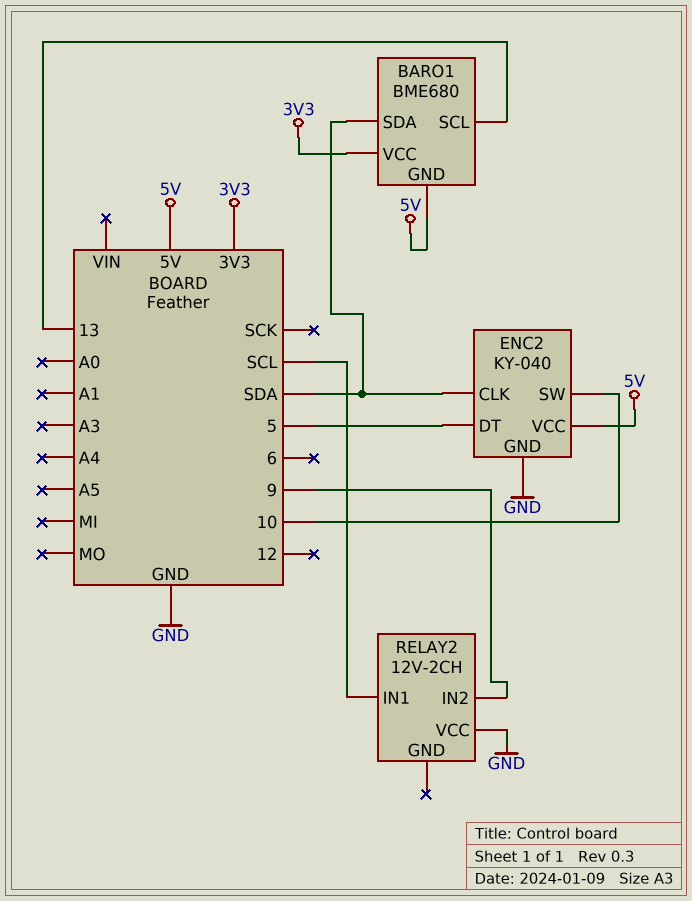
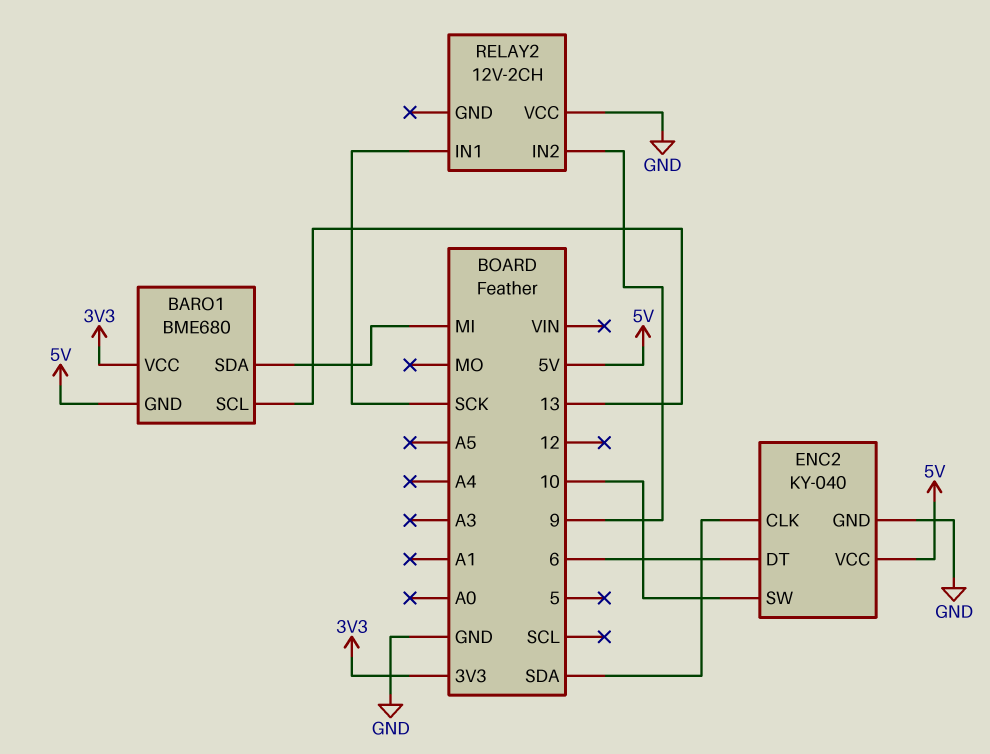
BARO1 pin SDA: SDA -> MI
ENC2 pin DT: 5 -> 6
RELAY2 pin IN1: SCL -> SCK

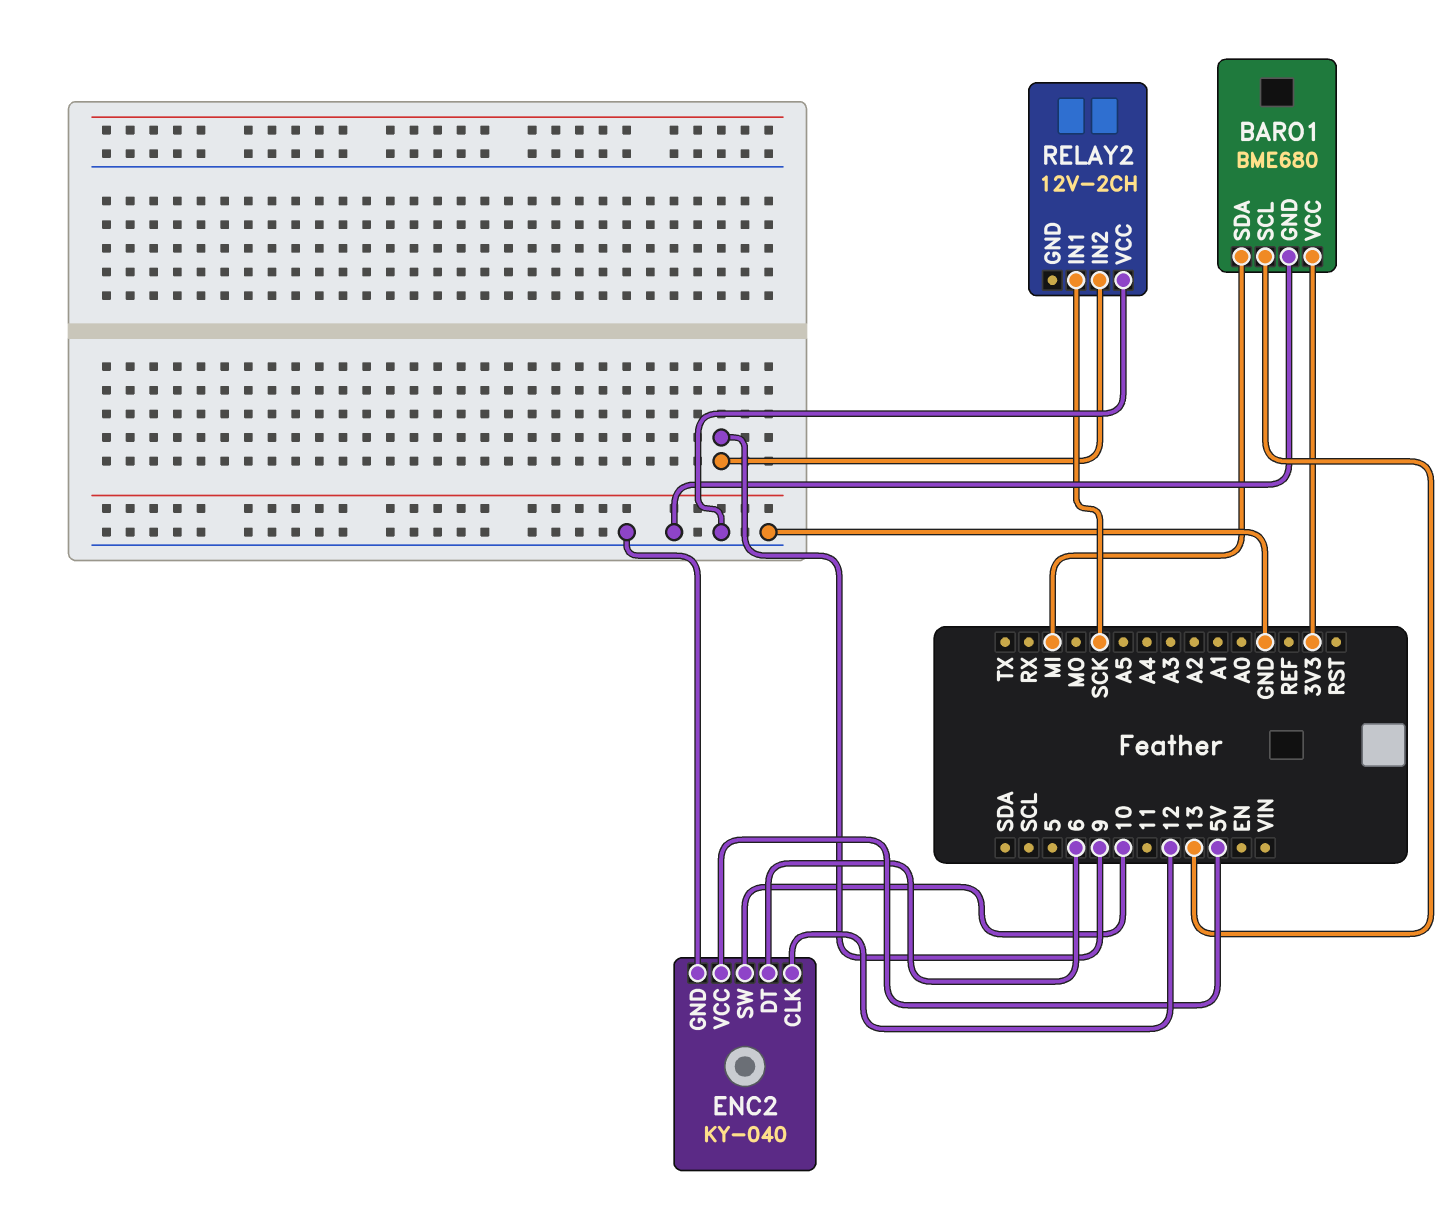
BARO1 pin GND: 5V -> GND
ENC2 pin CLK: SDA -> 12

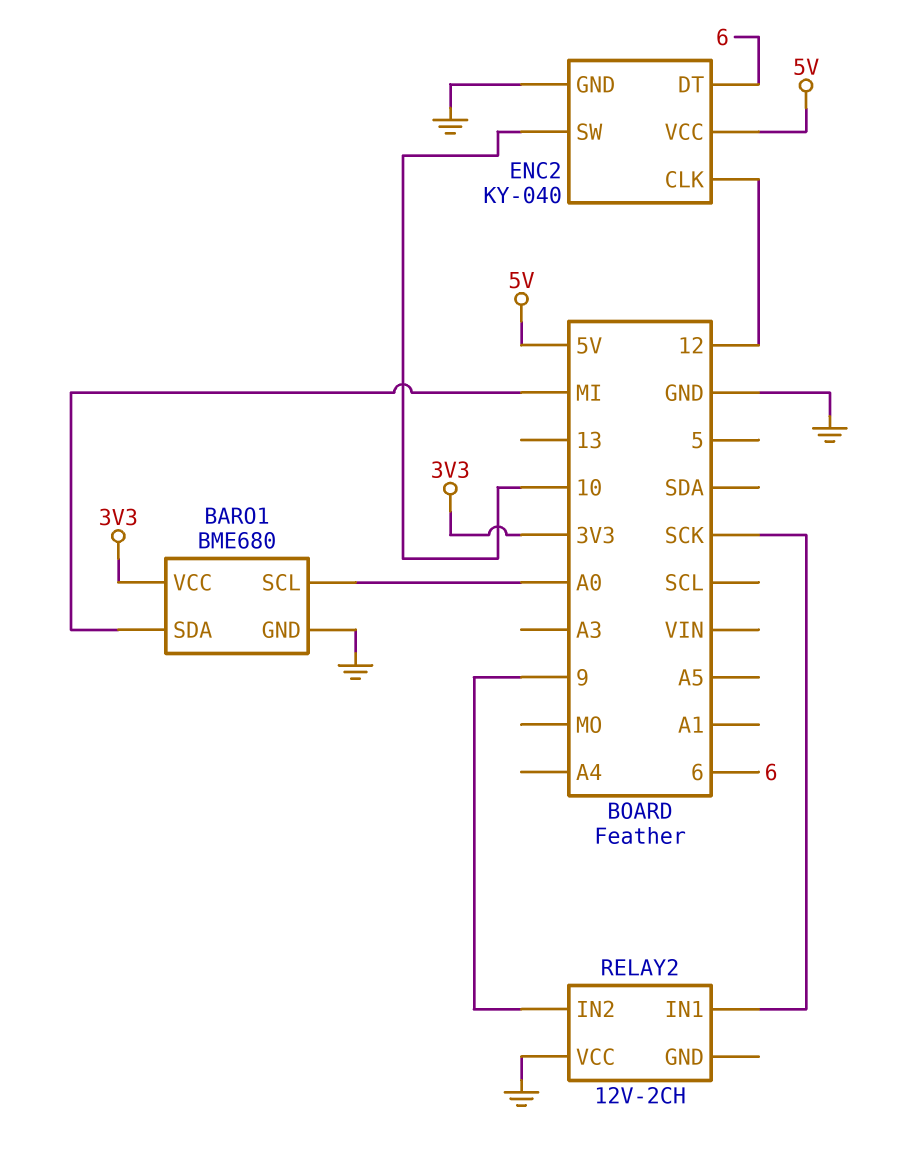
BARO1 pin SCL: 13 -> A0

